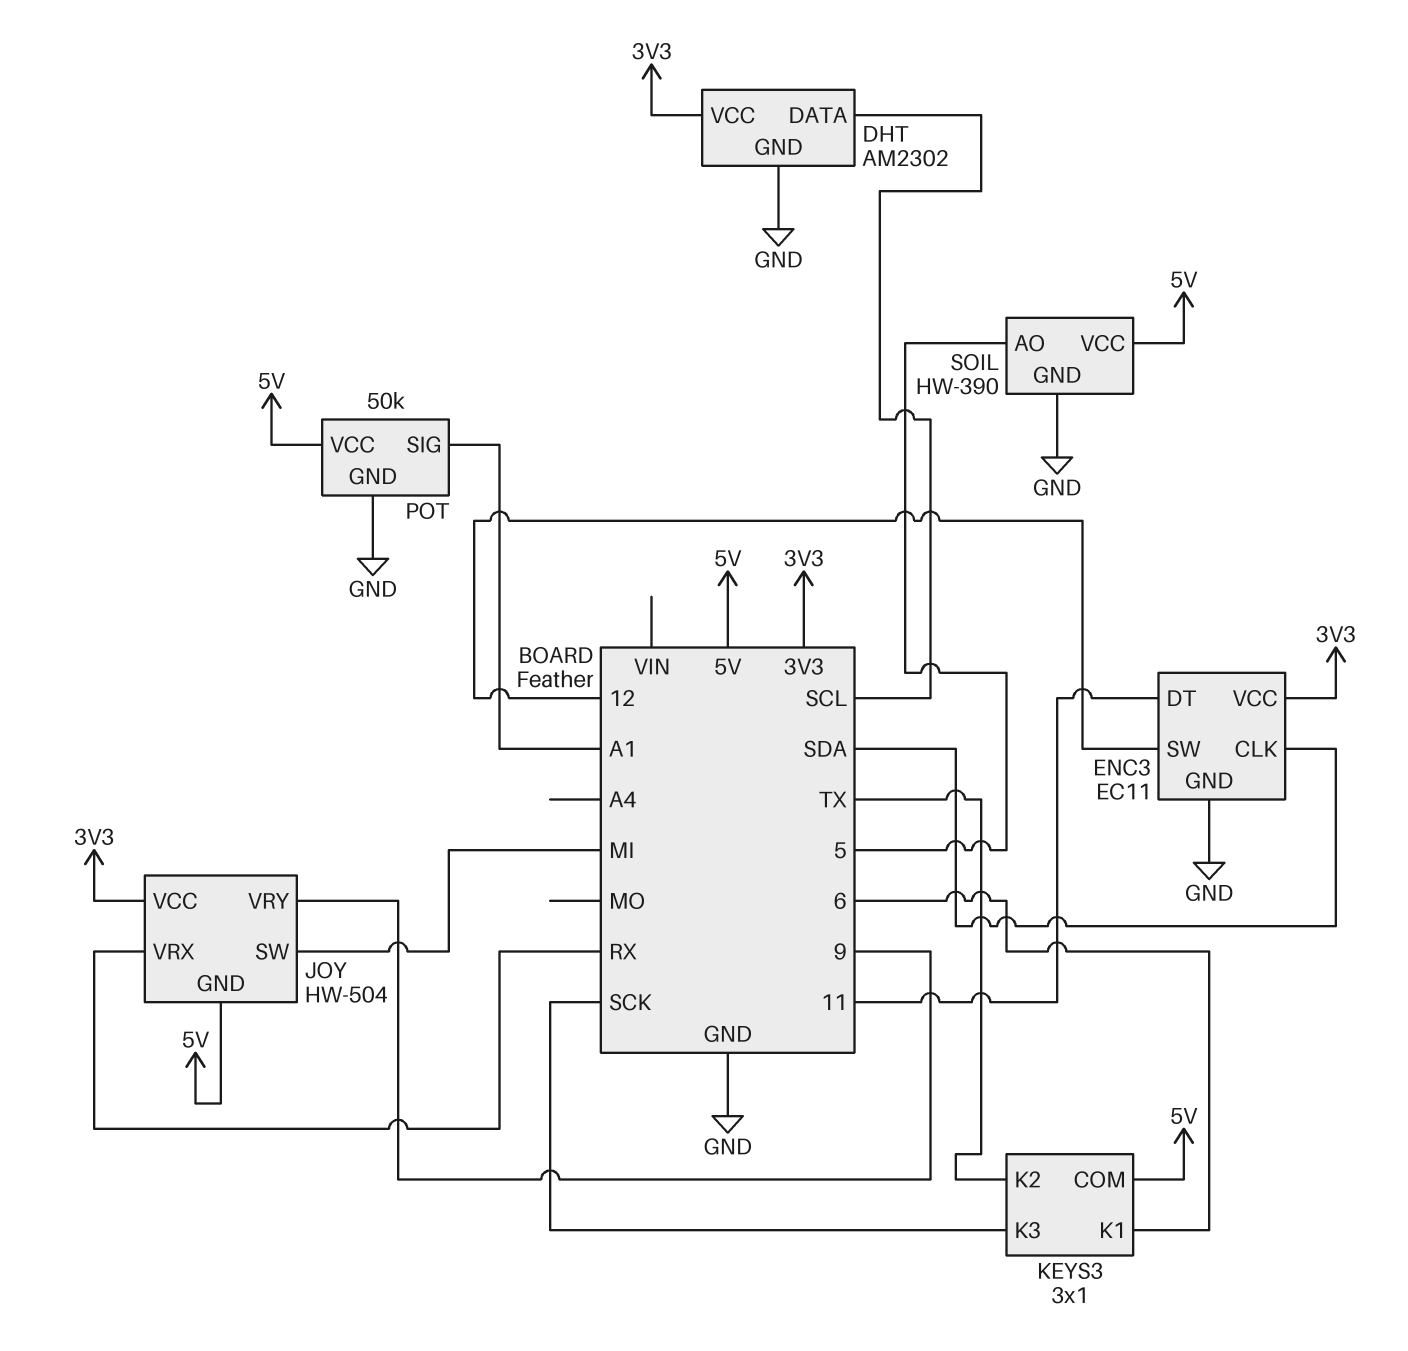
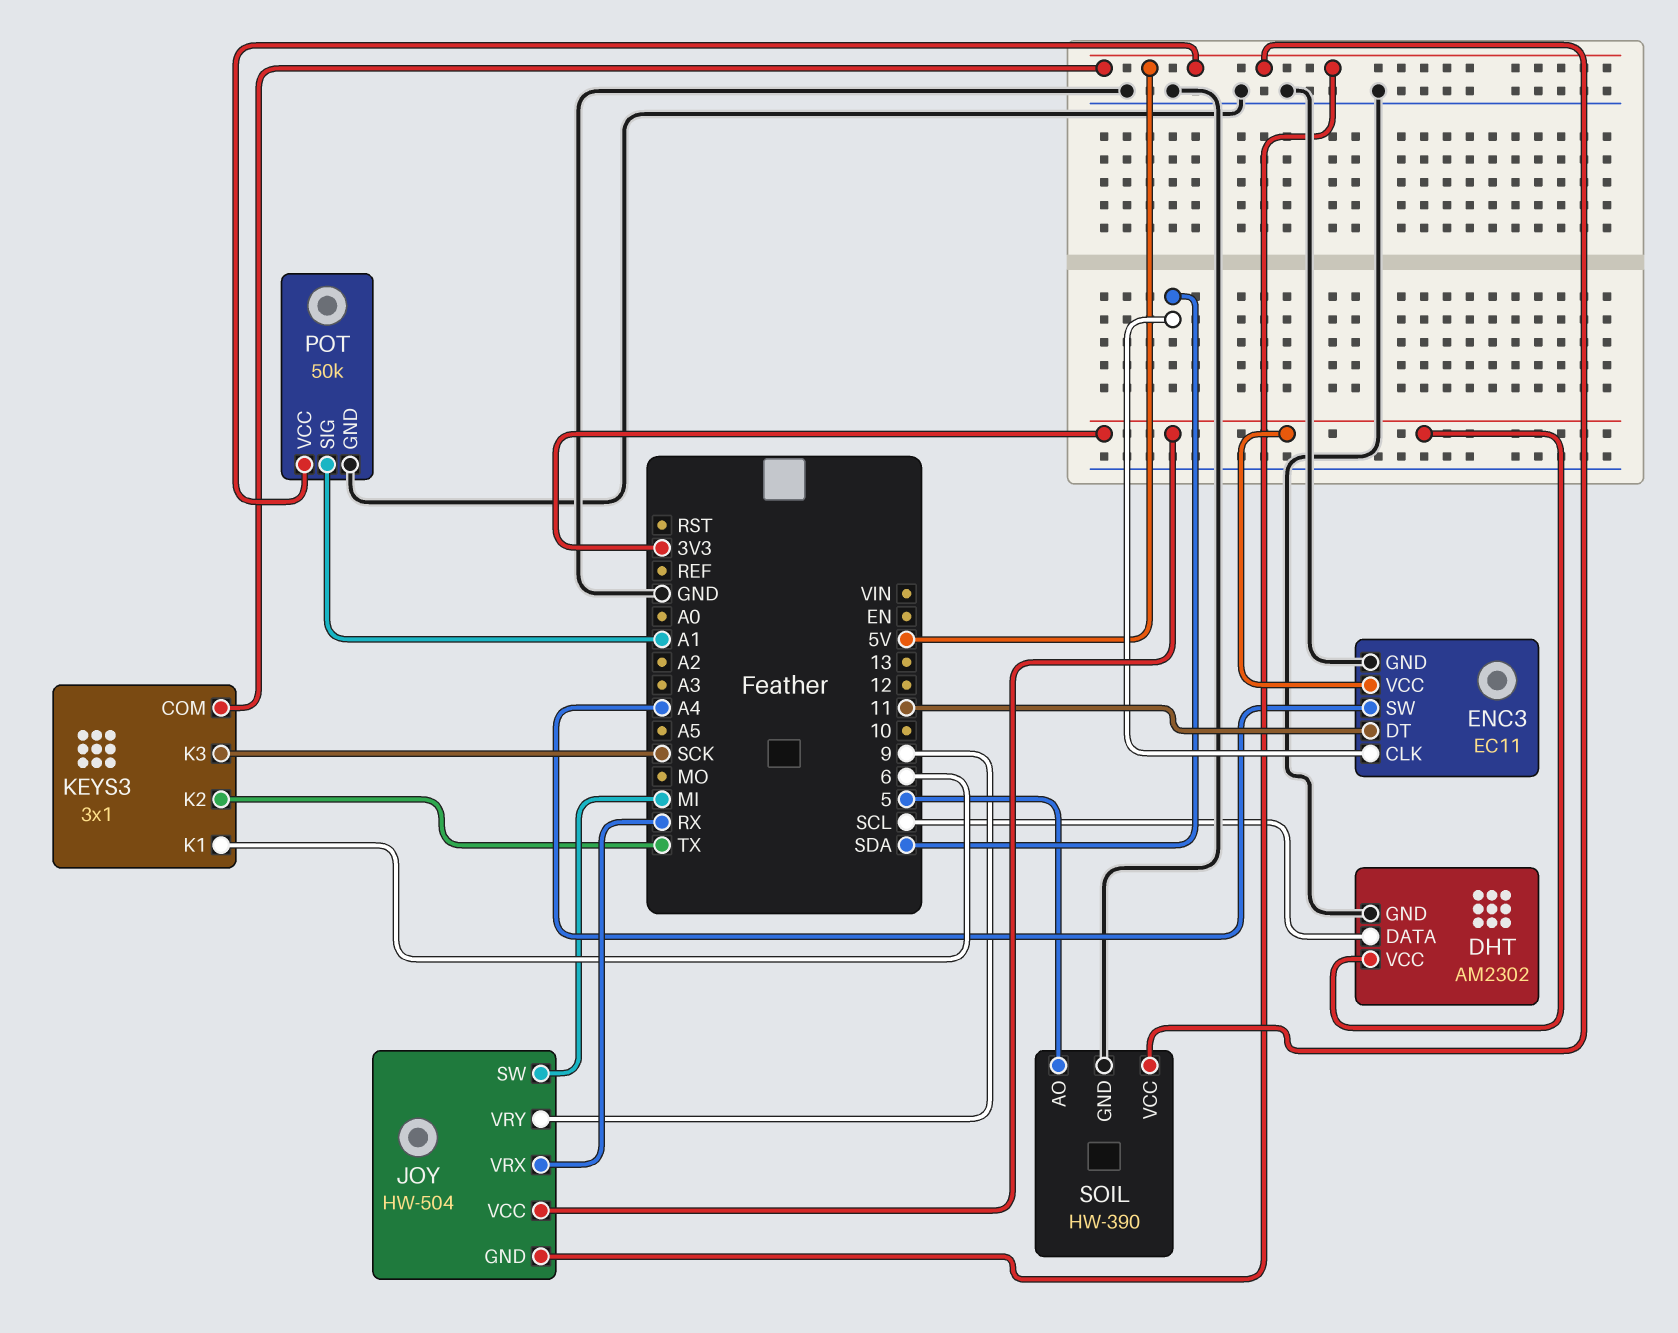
ENC3 pin SW: 12 -> A4

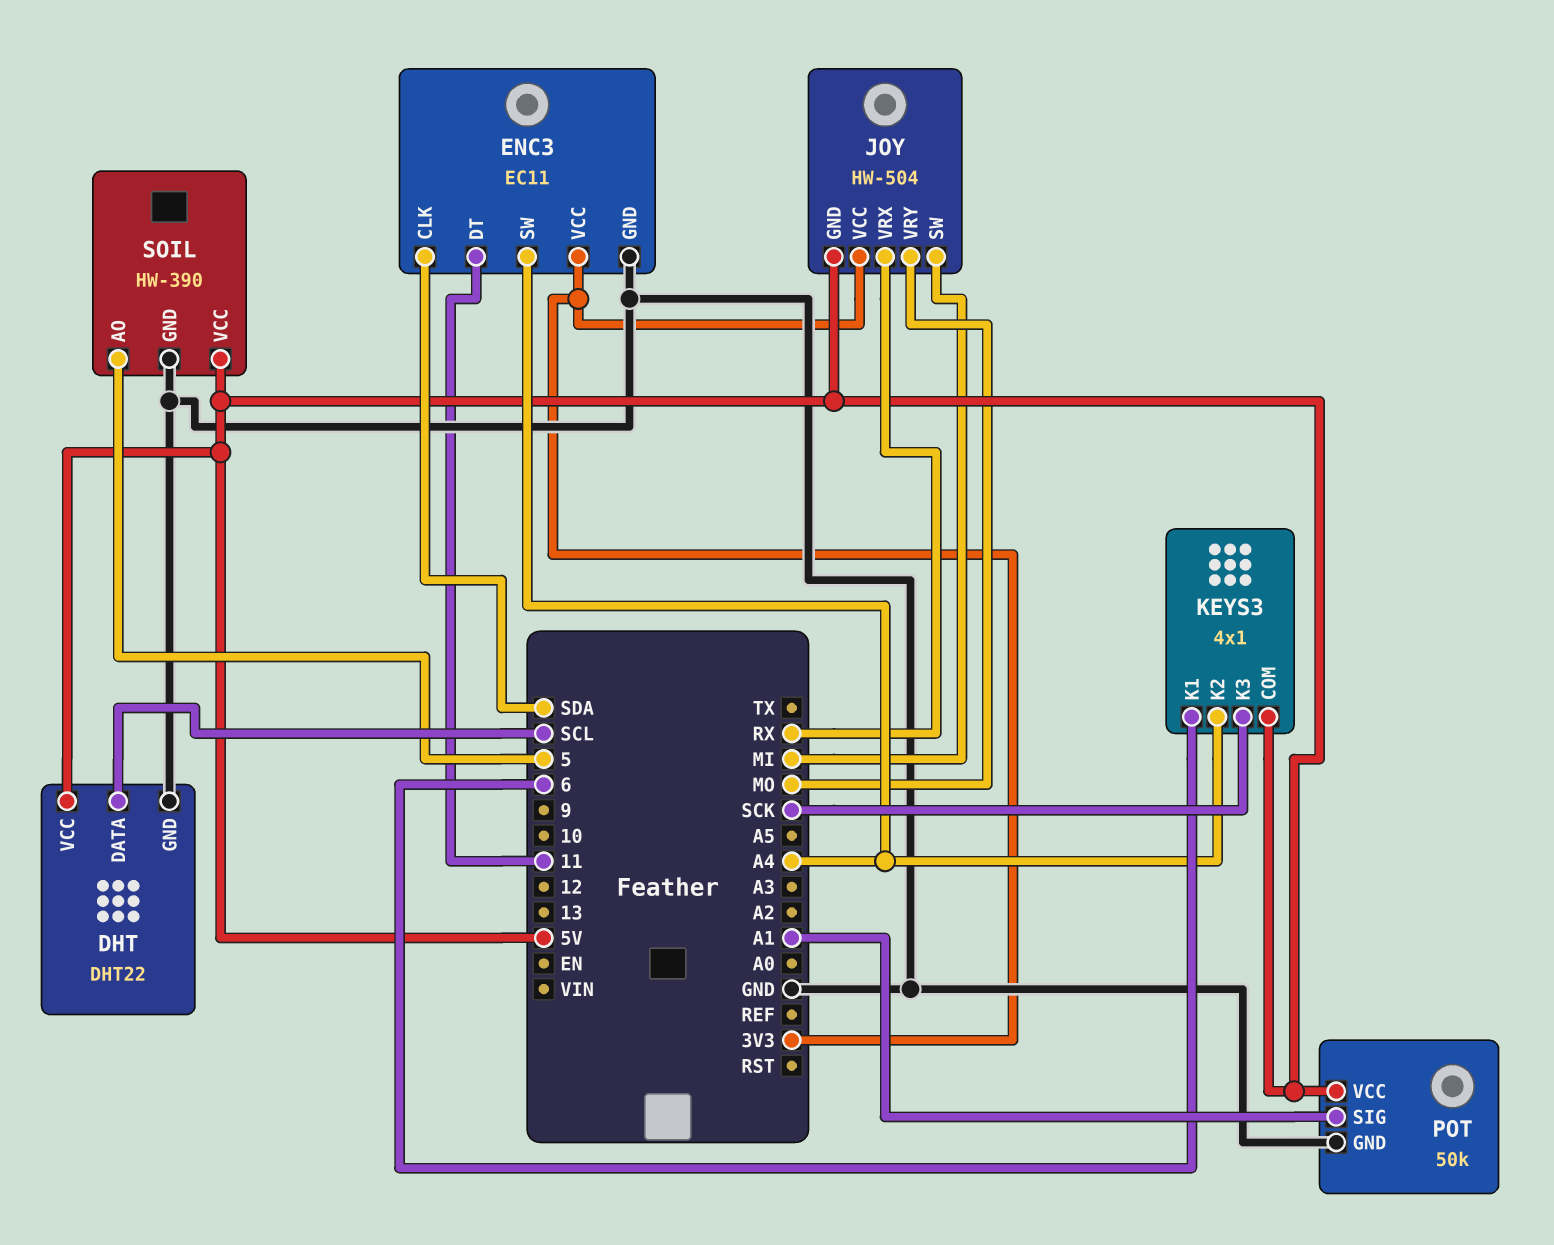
DHT: AM2302 -> DHT22
DHT pin VCC: 3V3 -> 5V
JOY pin VRY: 9 -> MO
KEYS3: 3x1 -> 4x1
KEYS3 pin K2: TX -> A4

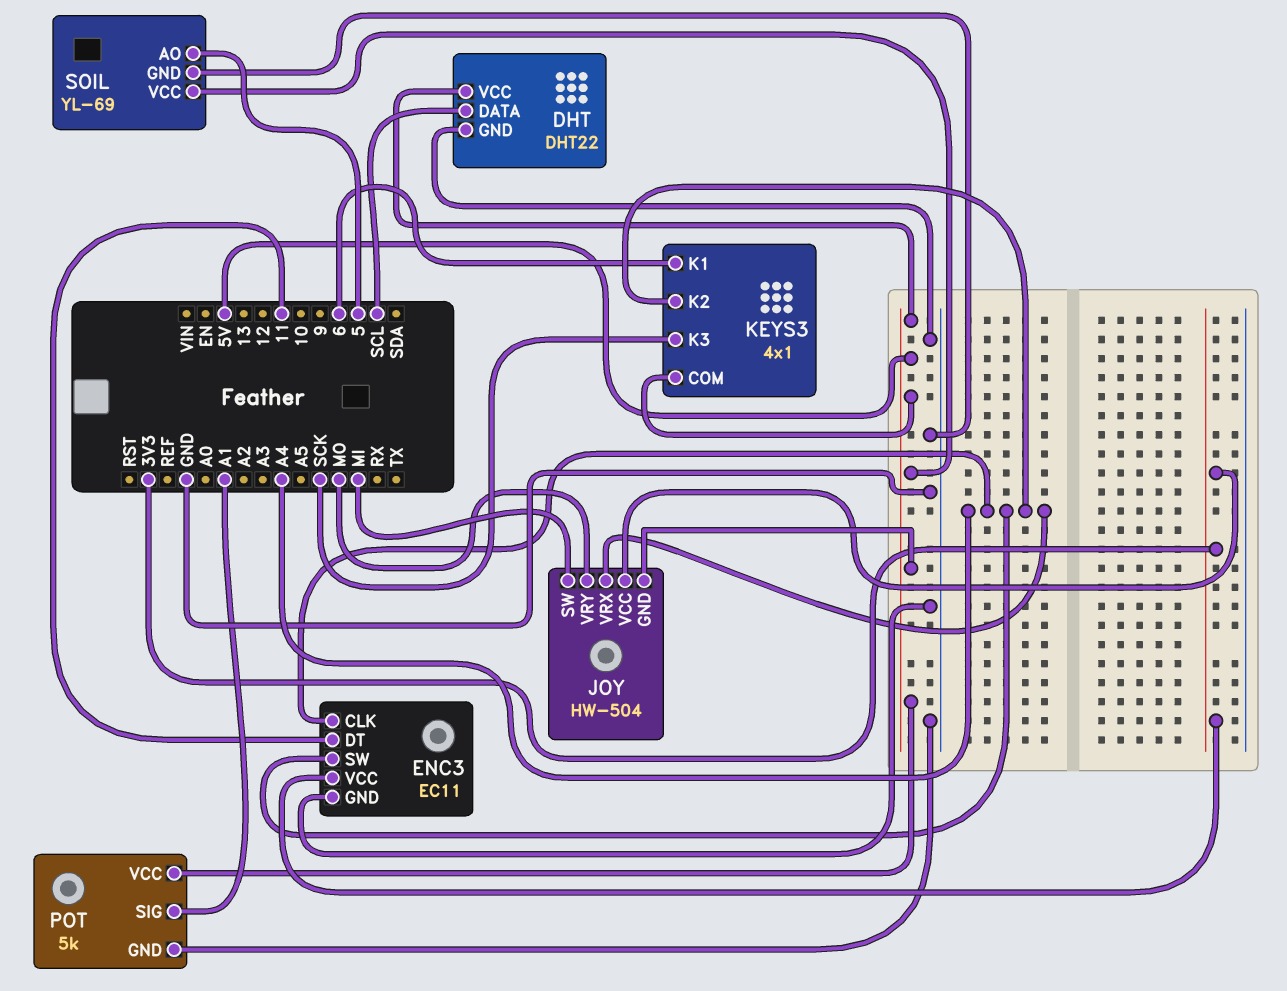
ENC3 pin CLK: SDA -> A4
JOY pin VRX: RX -> A4
POT: 50k -> 5k
SOIL: HW-390 -> YL-69

